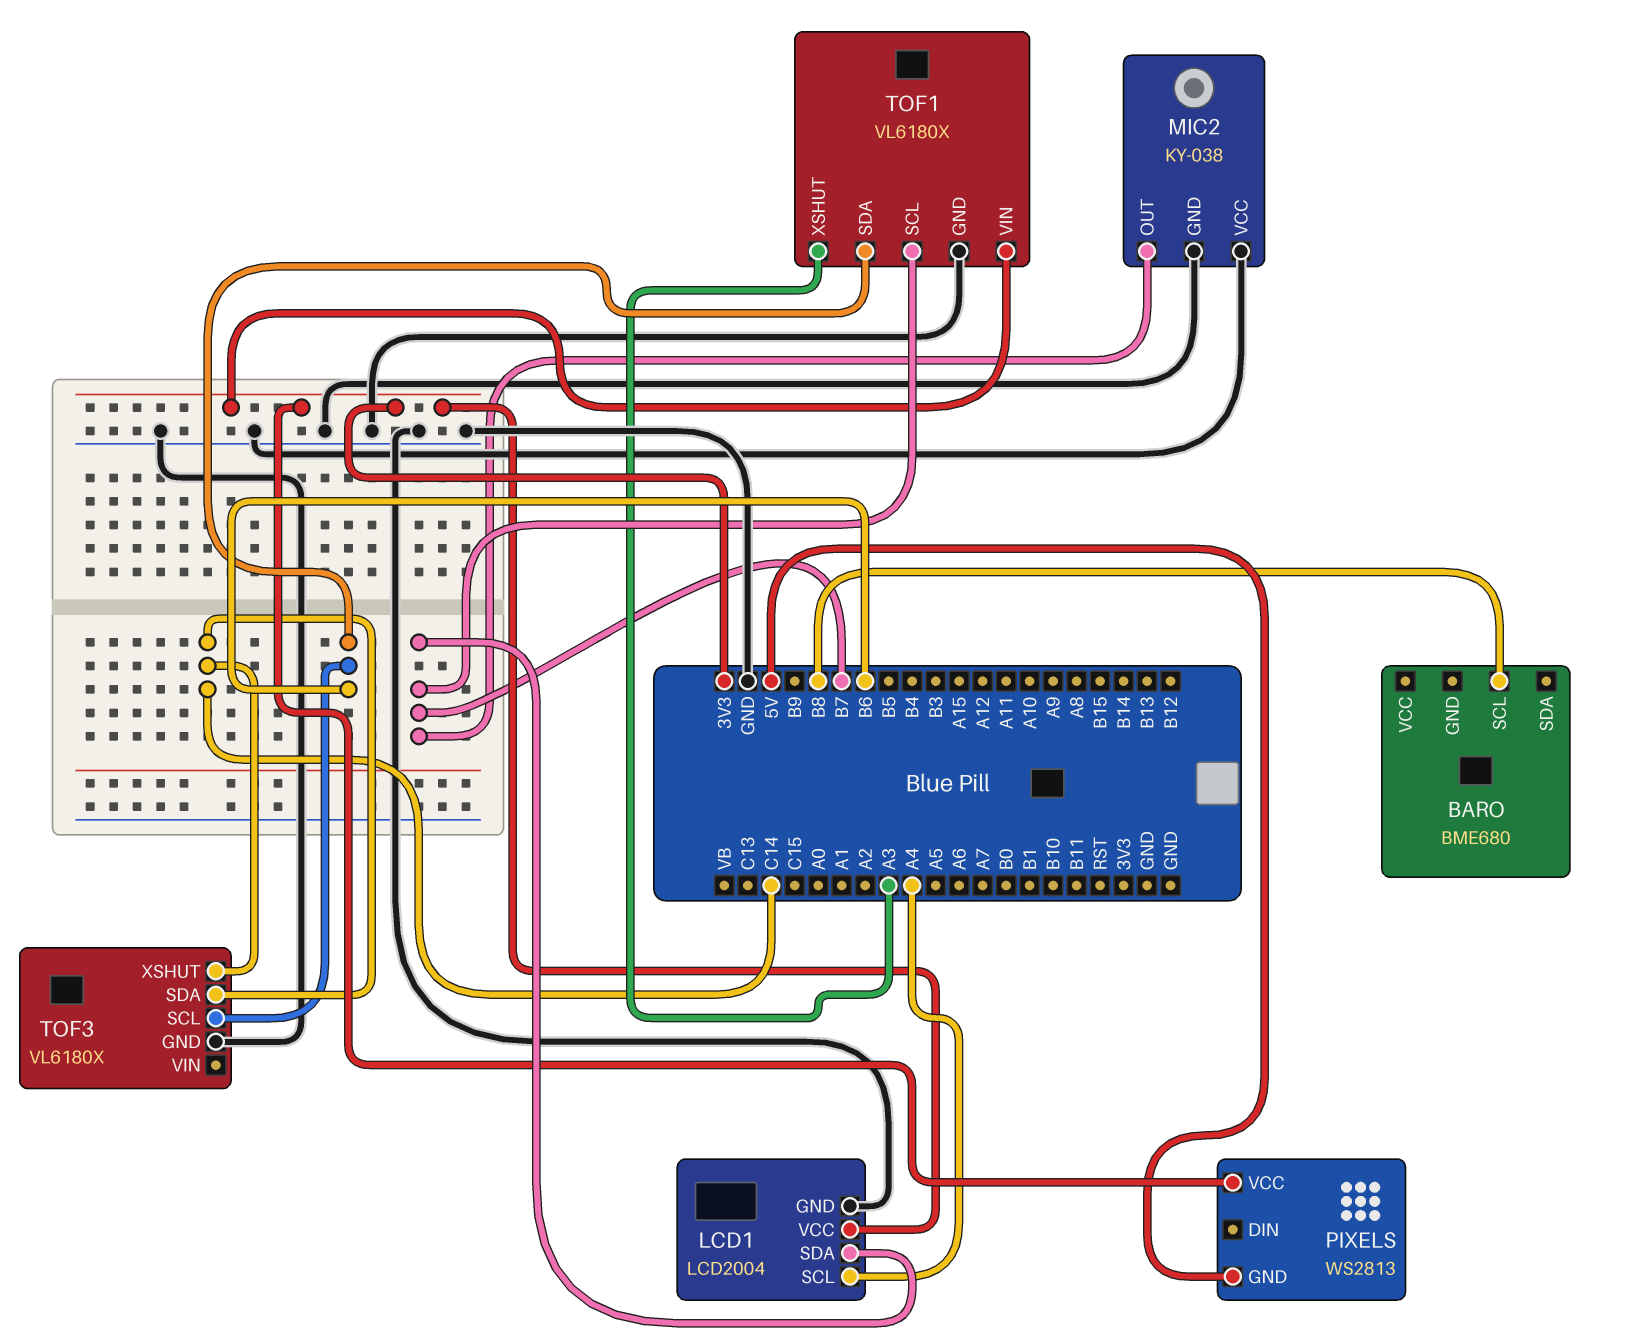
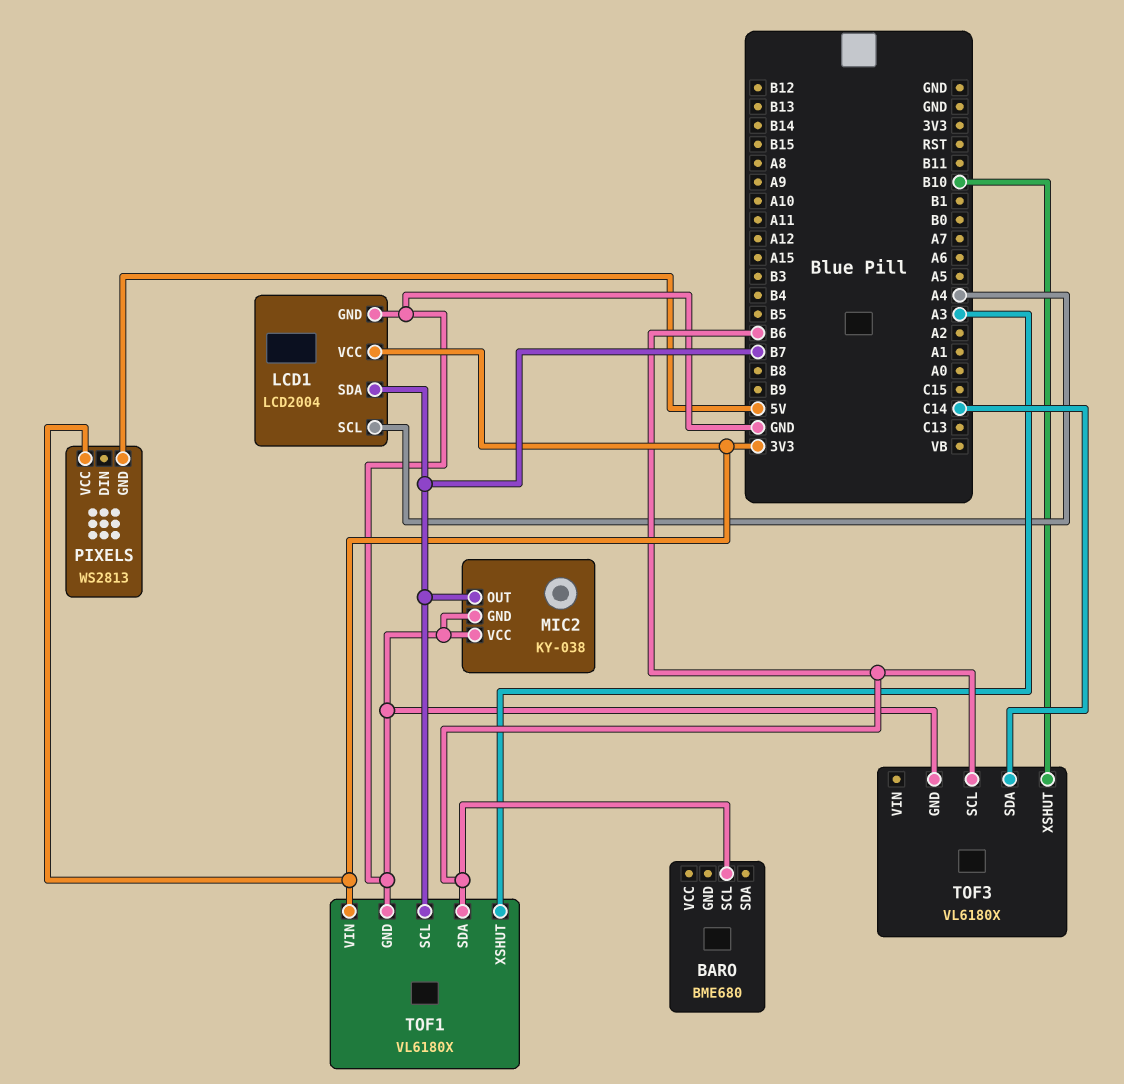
BARO pin SCL: B8 -> B6
TOF3 pin XSHUT: C14 -> B10

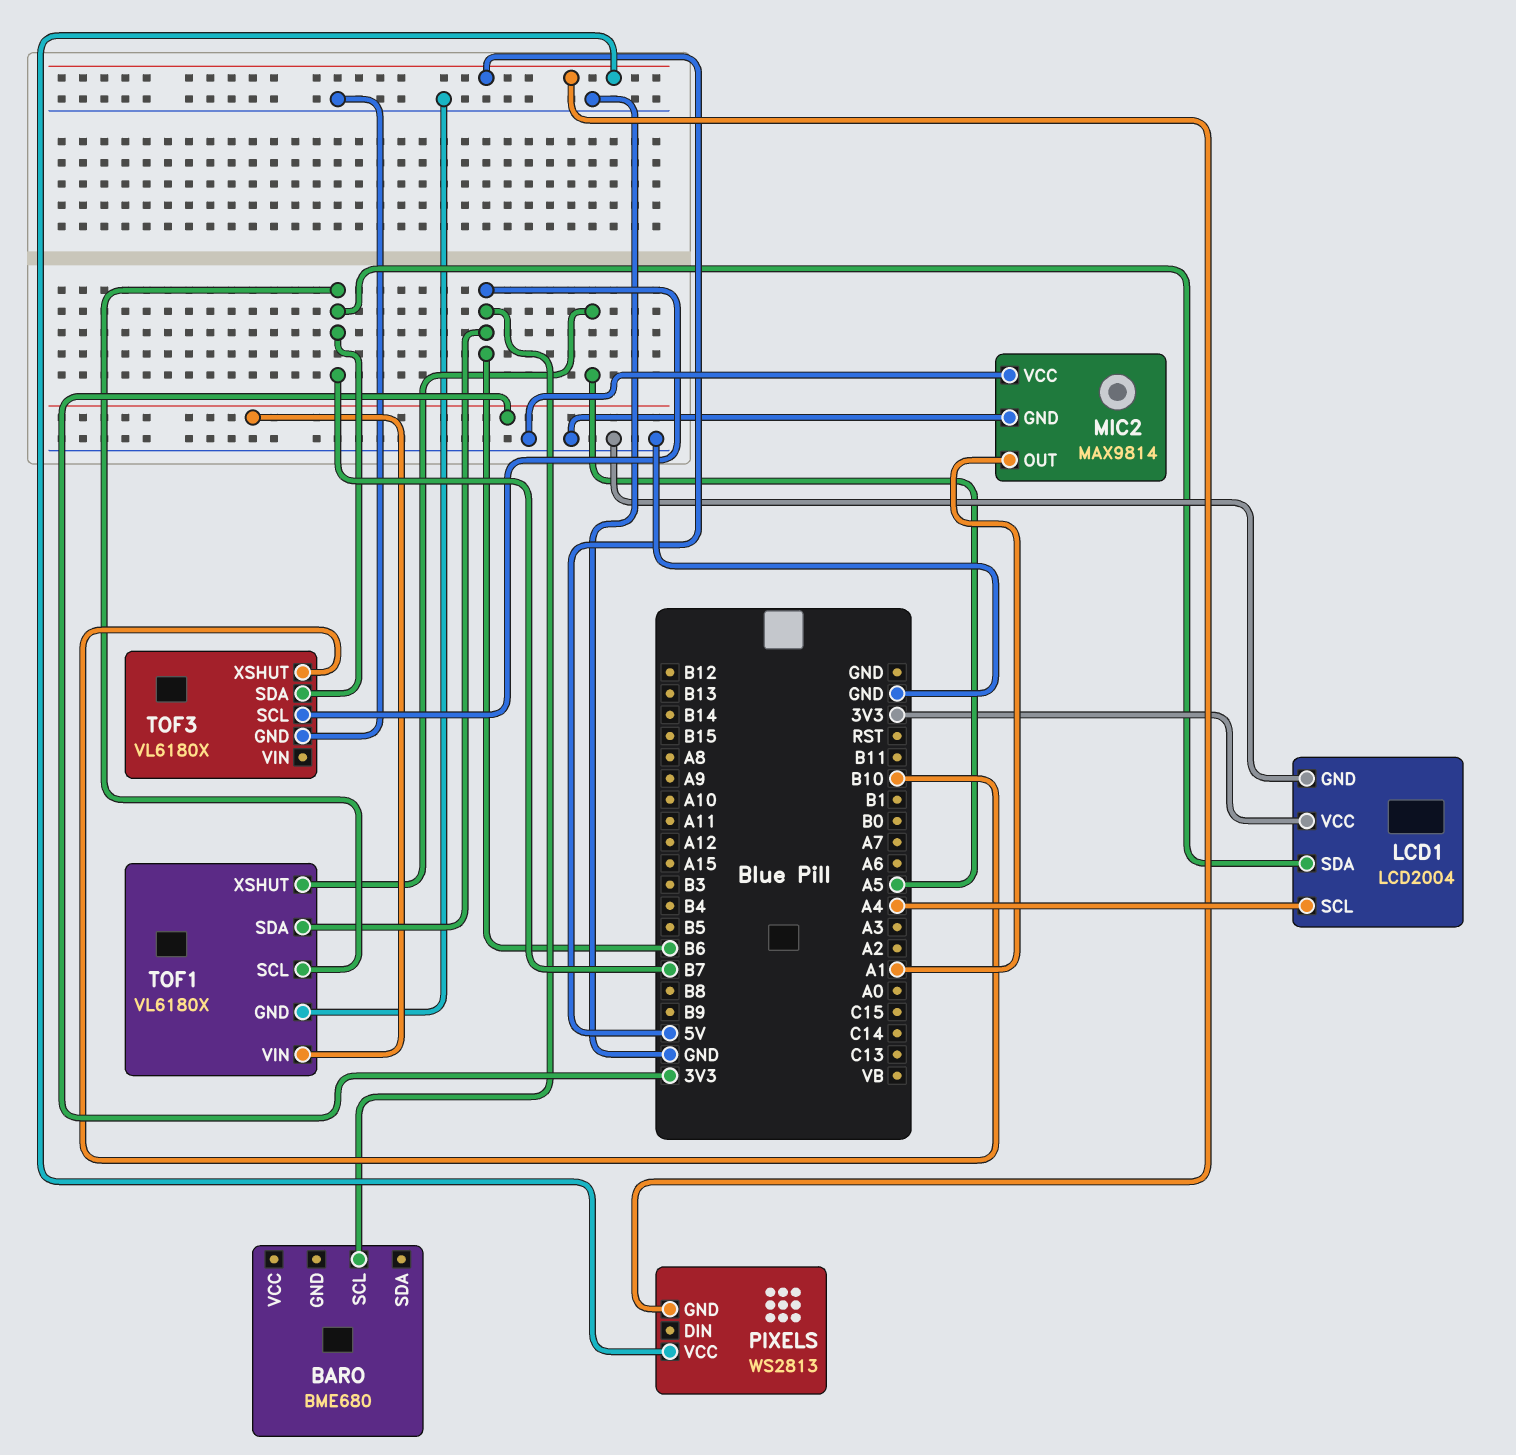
MIC2: KY-038 -> MAX9814
MIC2 pin OUT: B7 -> A1
PIXELS pin VCC: 3V3 -> 5V
TOF1 pin XSHUT: A3 -> A5
TOF3 pin SDA: C14 -> B7

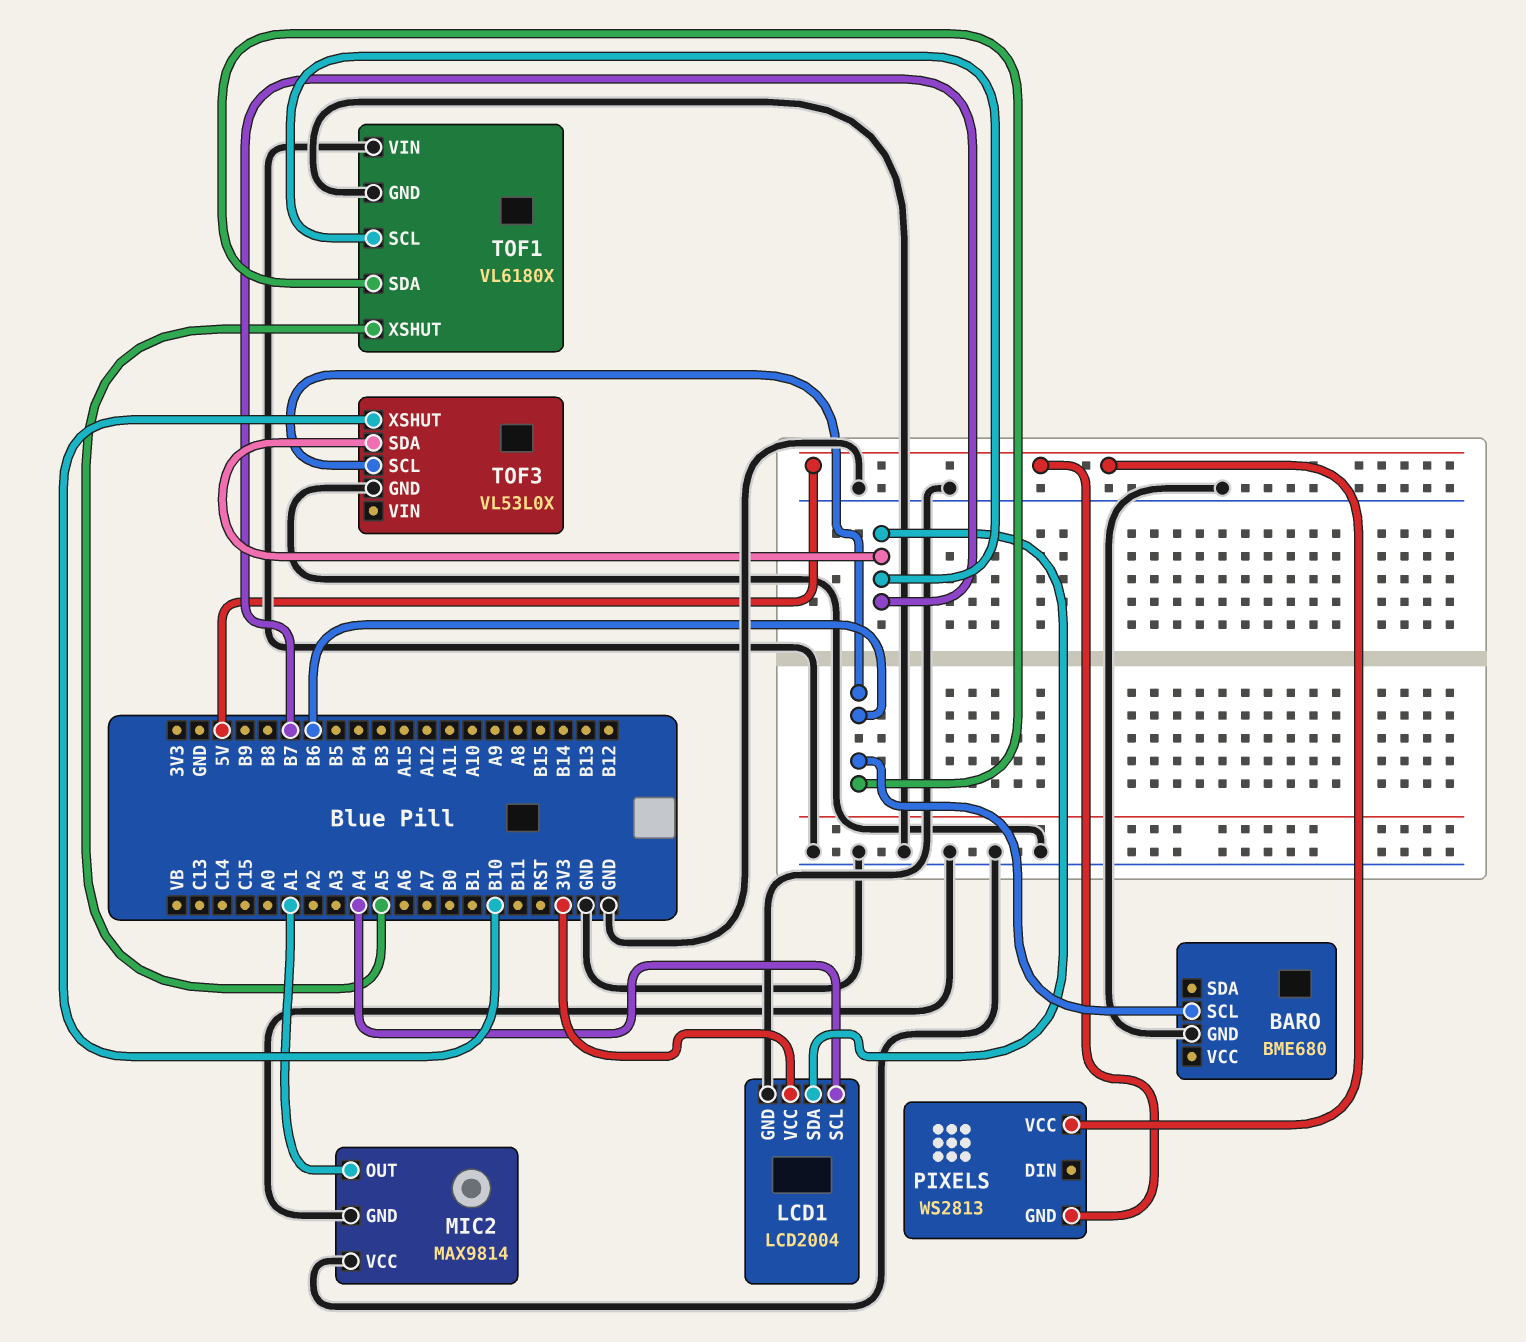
BARO pin GND: none -> GND
TOF1 pin VIN: 3V3 -> GND
TOF3: VL6180X -> VL53L0X

